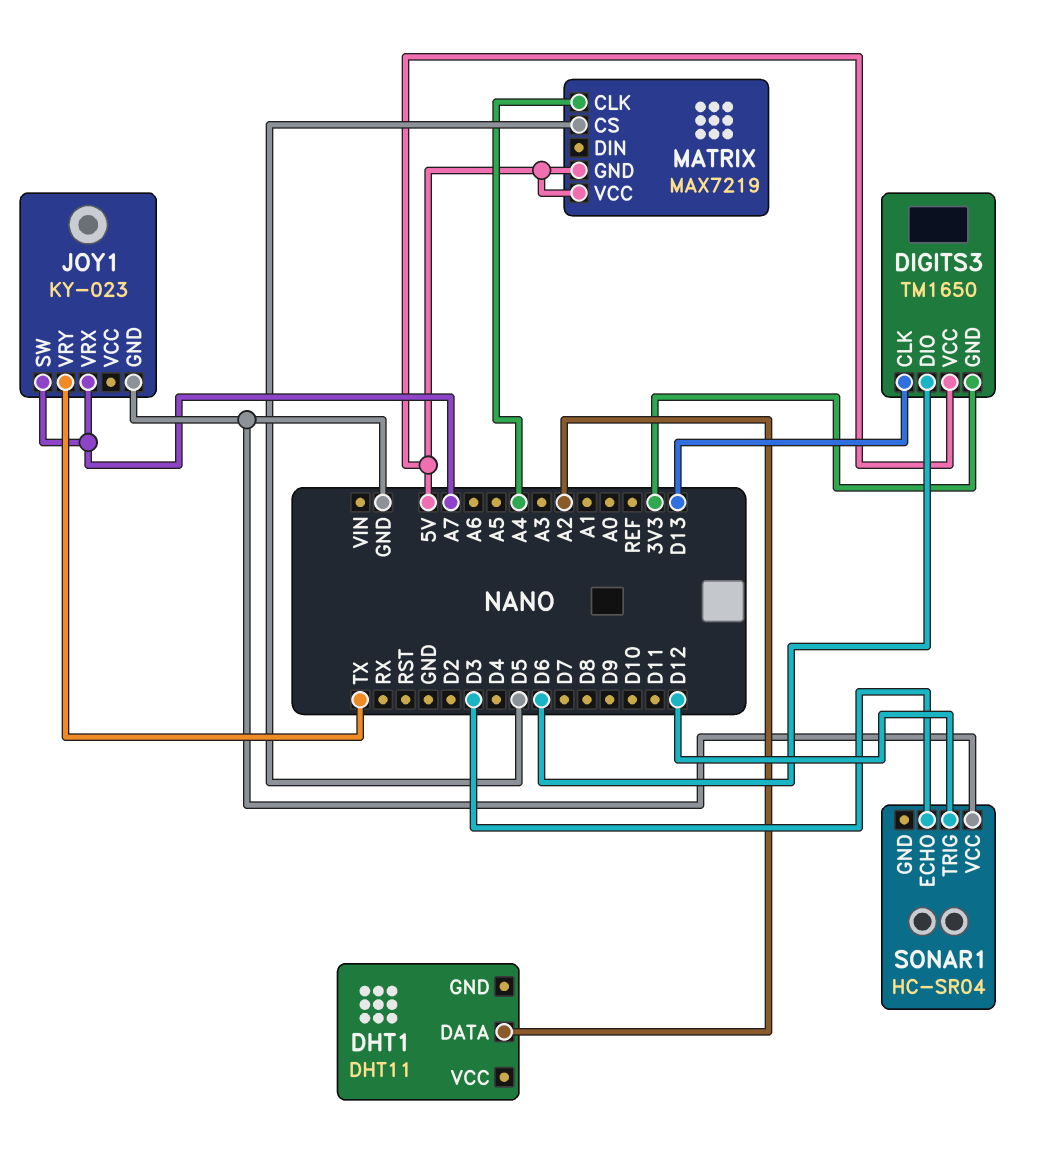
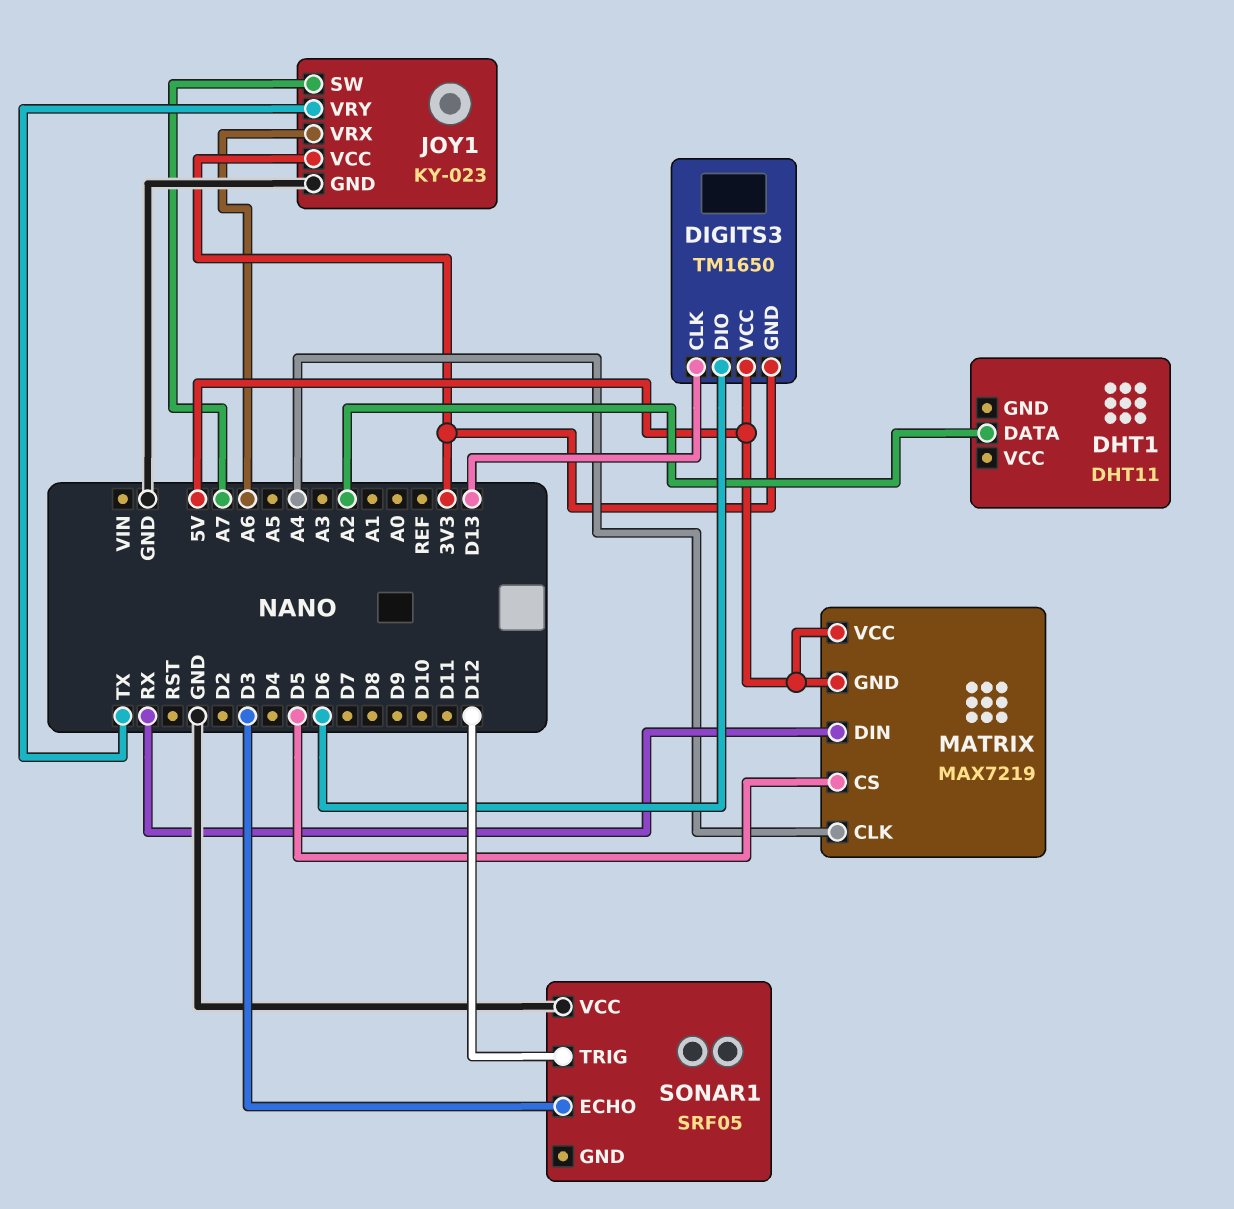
JOY1 pin VCC: none -> 3V3
JOY1 pin VRX: A7 -> A6
MATRIX pin DIN: none -> RX
SONAR1: HC-SR04 -> SRF05

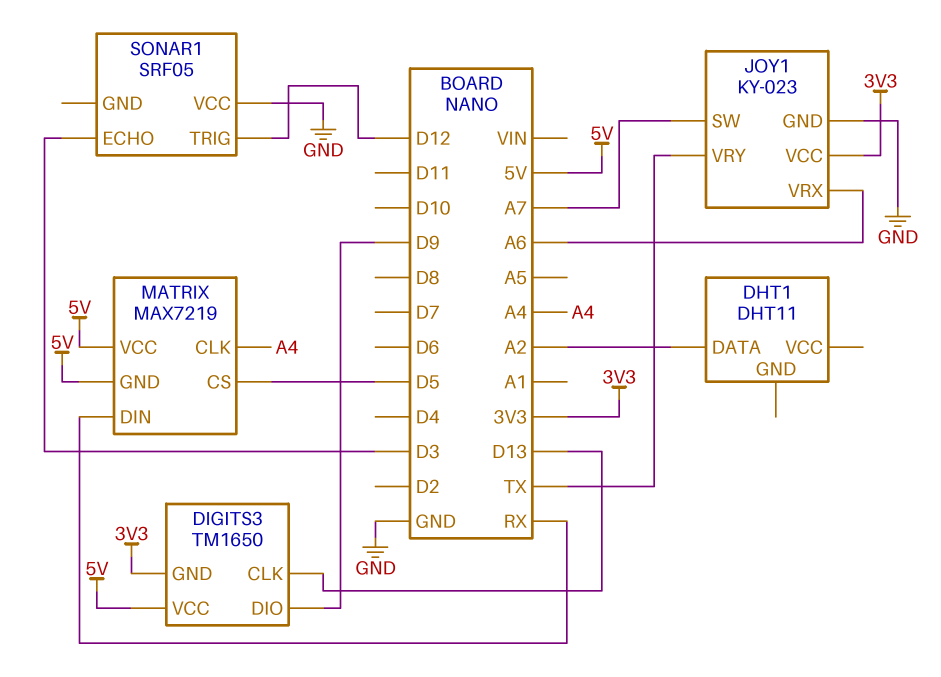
DIGITS3 pin DIO: D6 -> D9

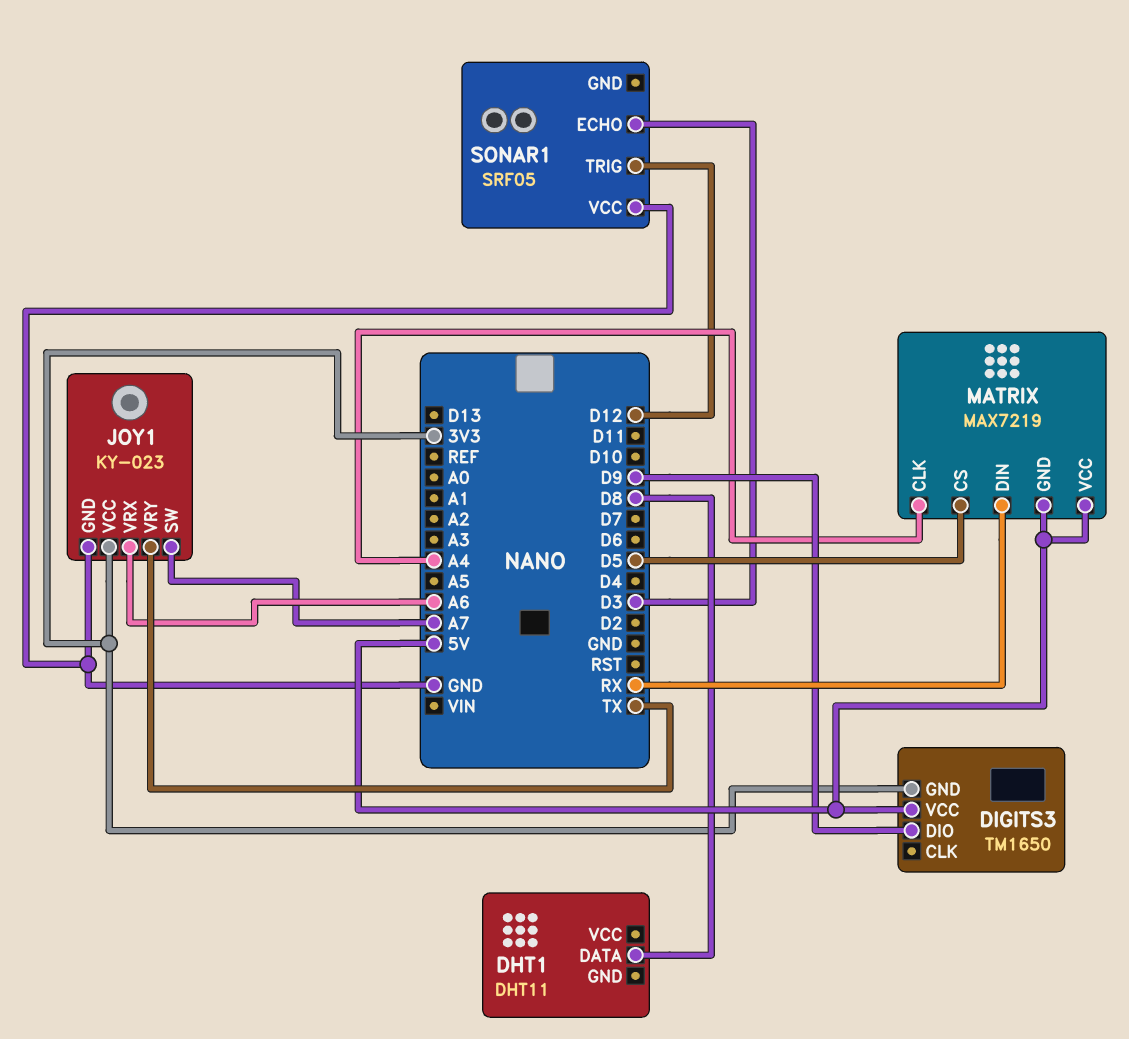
DHT1 pin DATA: A2 -> D8
DIGITS3 pin CLK: D13 -> none

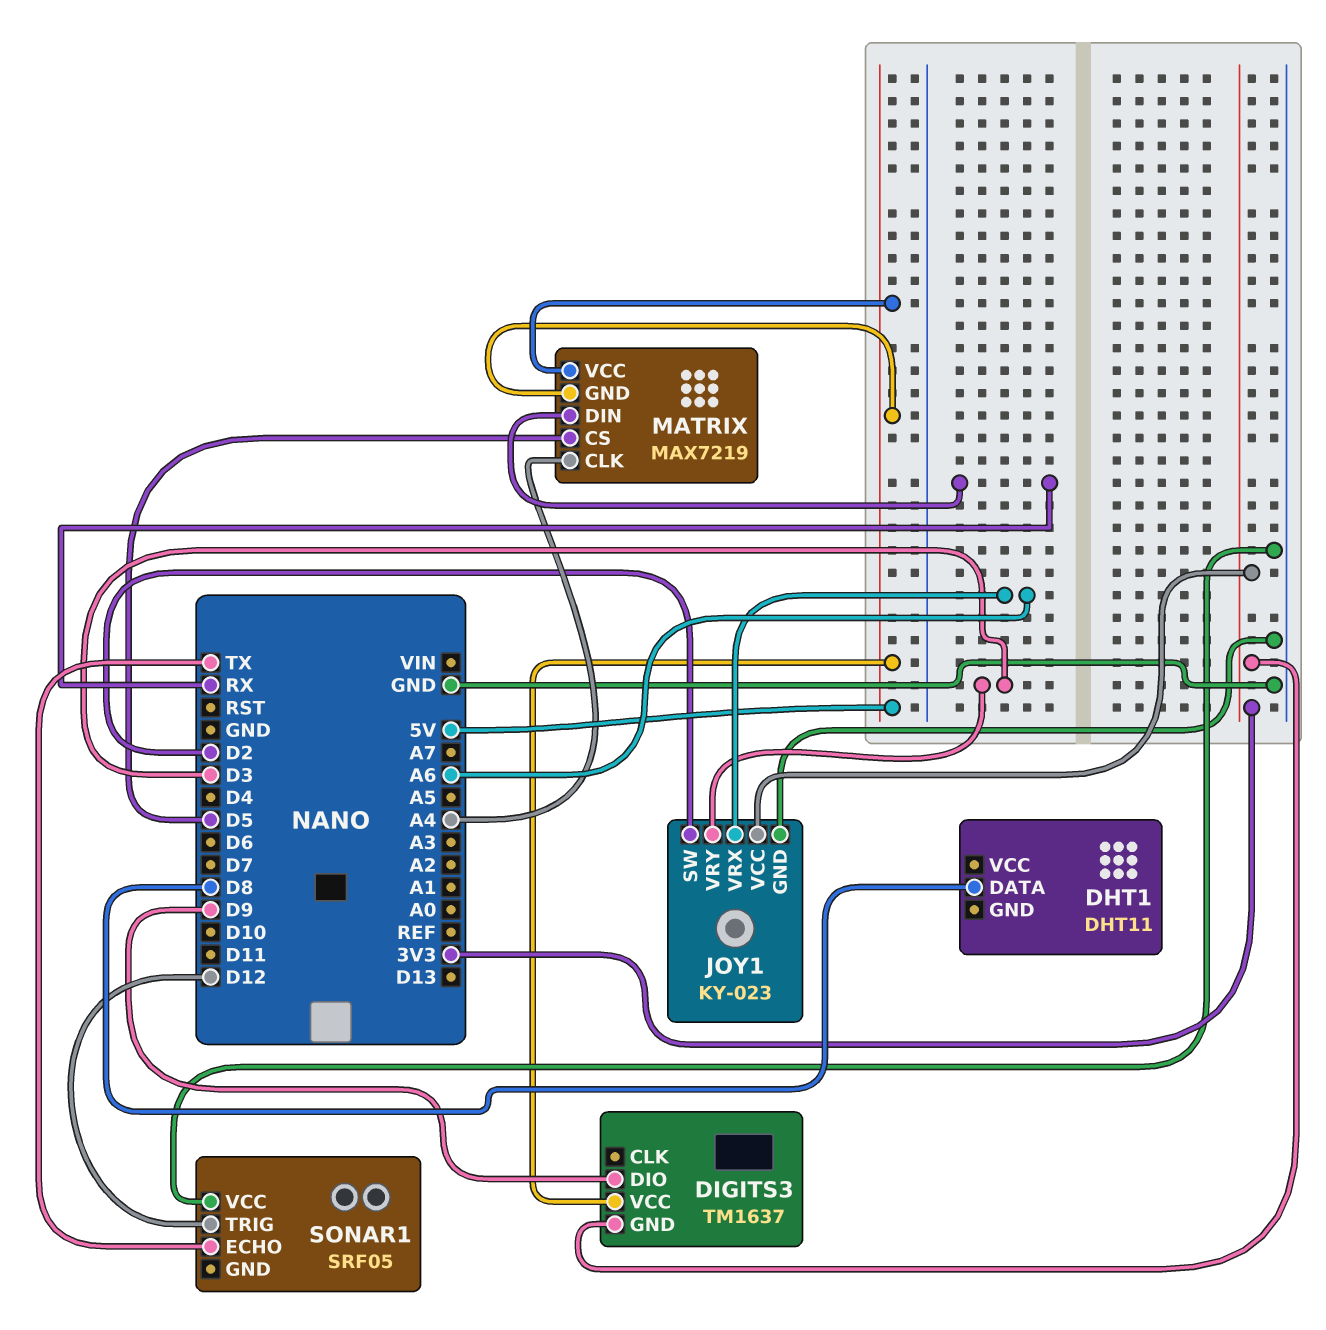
DIGITS3: TM1650 -> TM1637
JOY1 pin SW: A7 -> D2
JOY1 pin VRY: TX -> D3
SONAR1 pin ECHO: D3 -> TX

